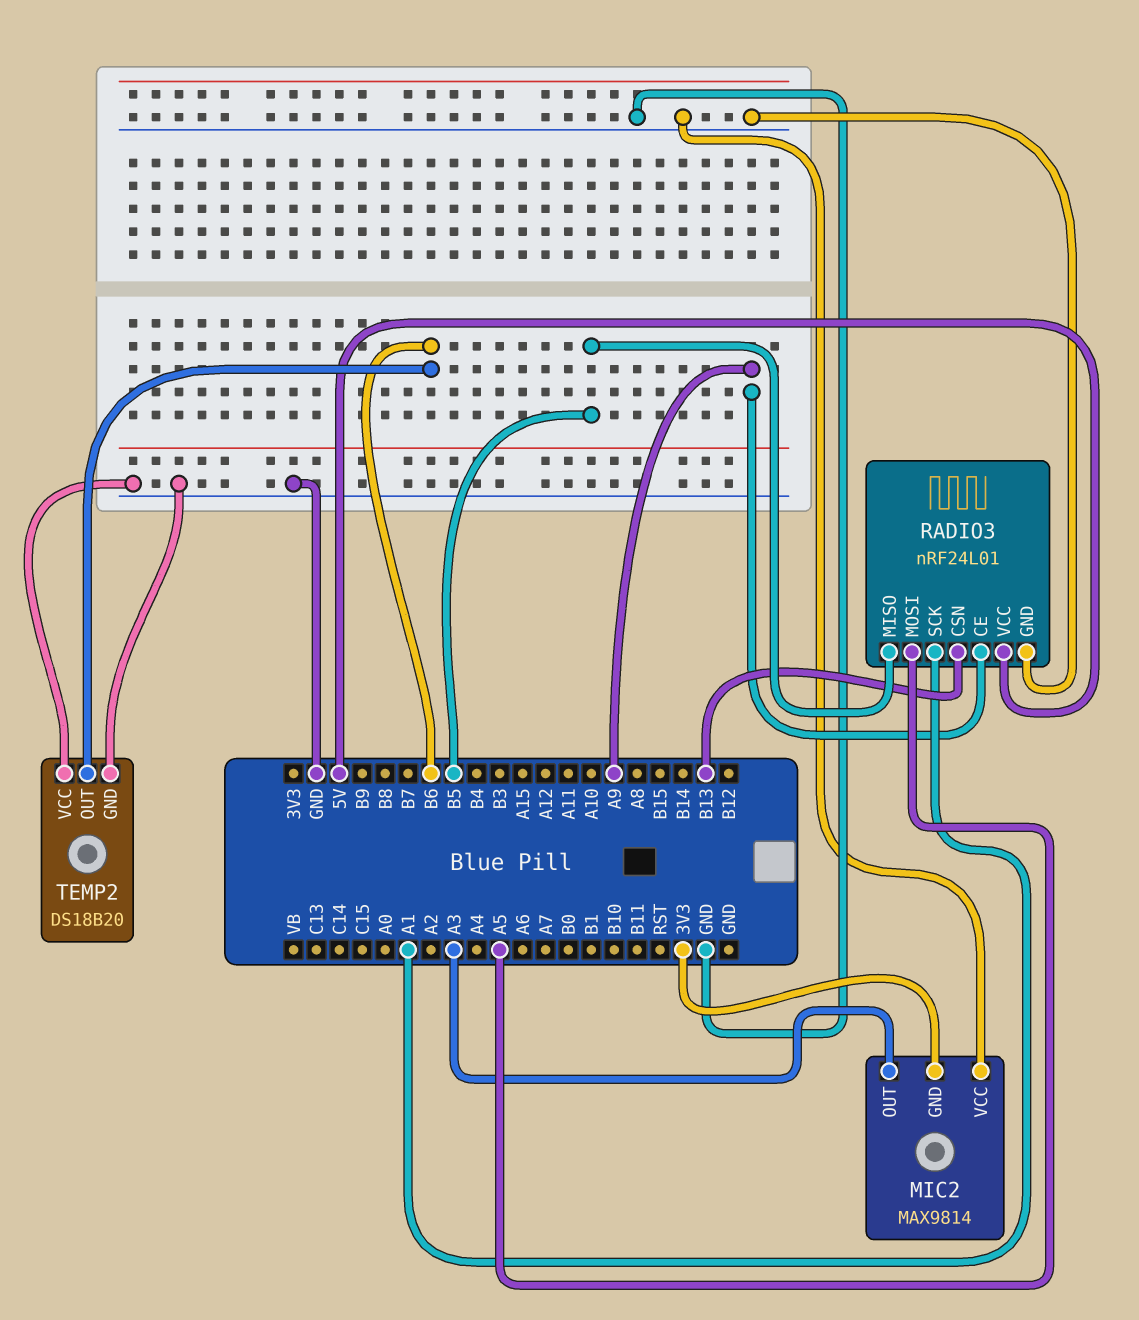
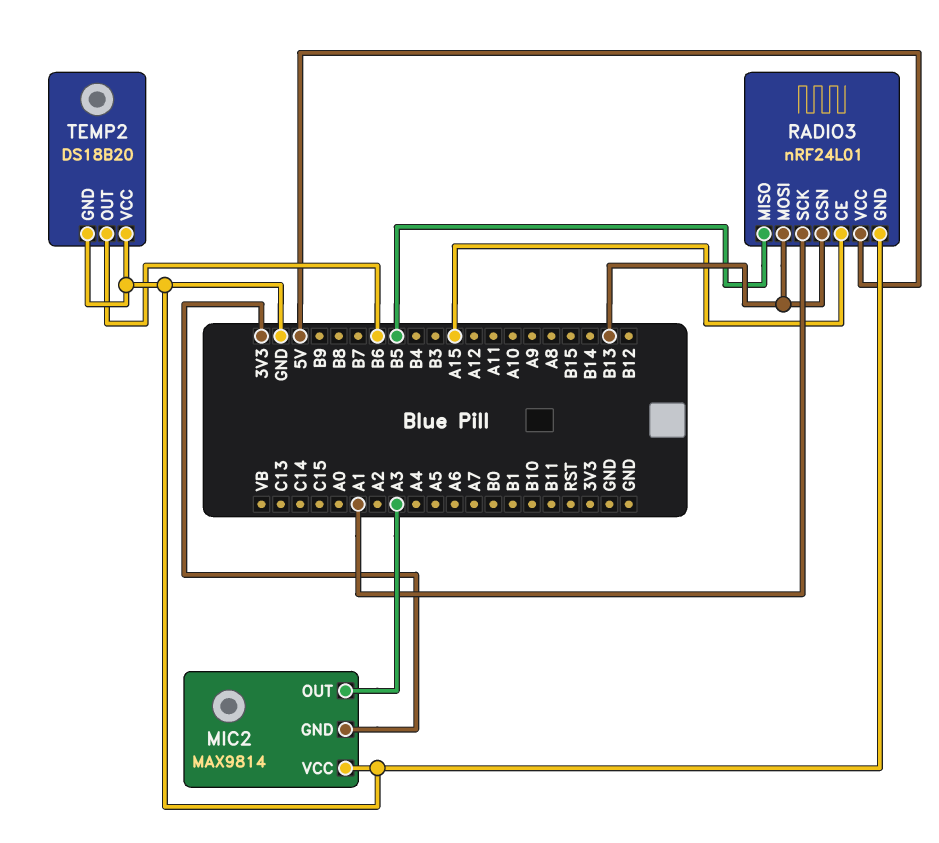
RADIO3 pin CE: A9 -> A15
RADIO3 pin MOSI: A5 -> B13

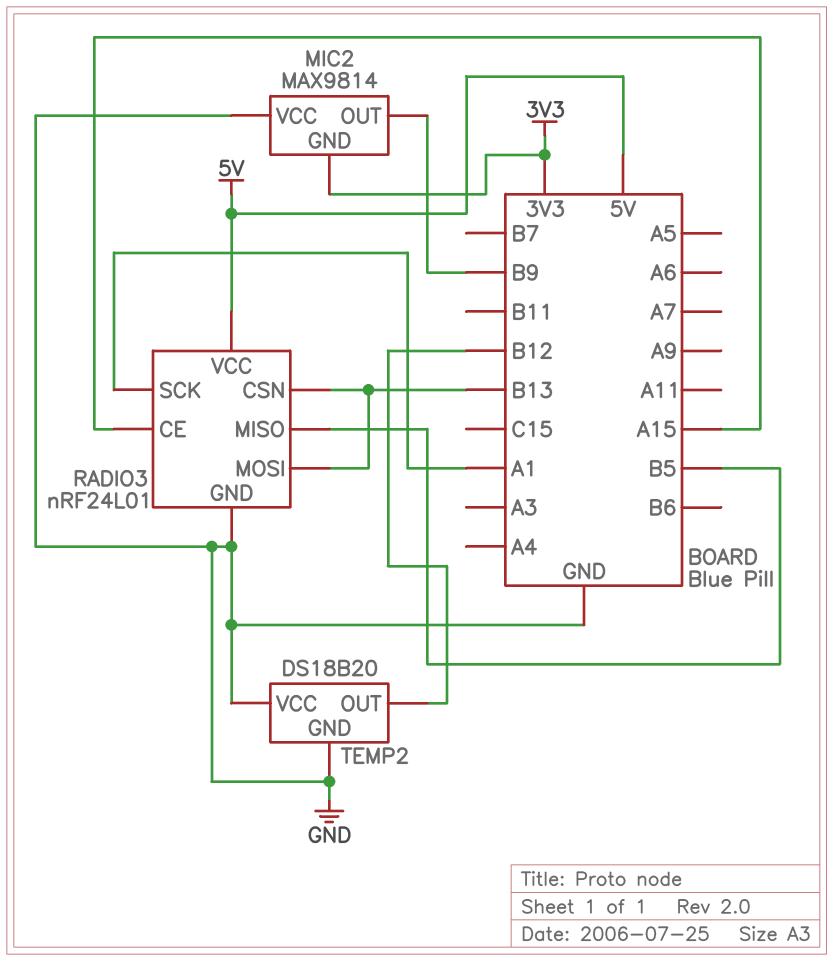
MIC2 pin OUT: A3 -> B9
TEMP2 pin OUT: B6 -> B12

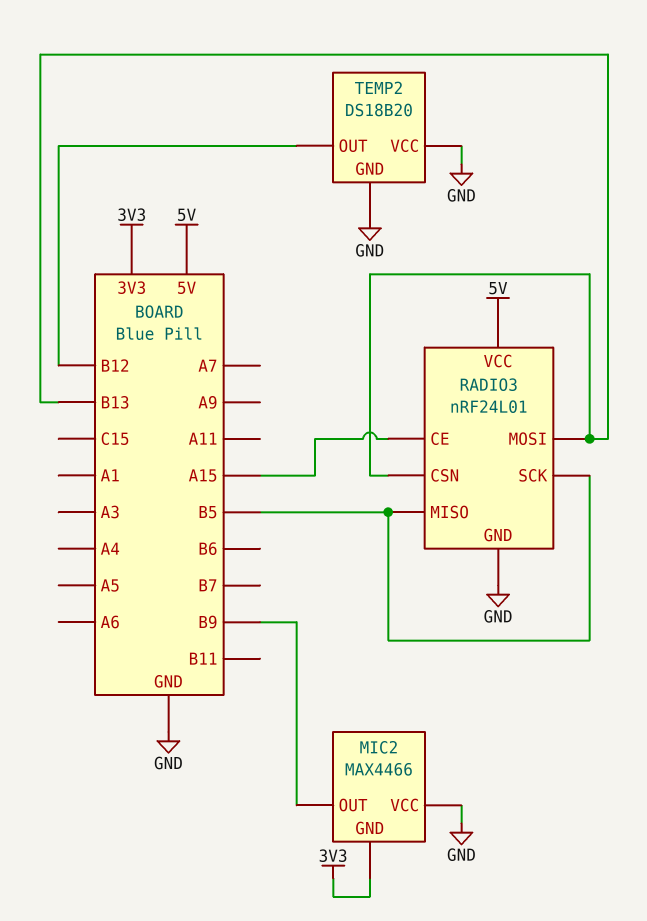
MIC2: MAX9814 -> MAX4466
RADIO3 pin SCK: A1 -> B5

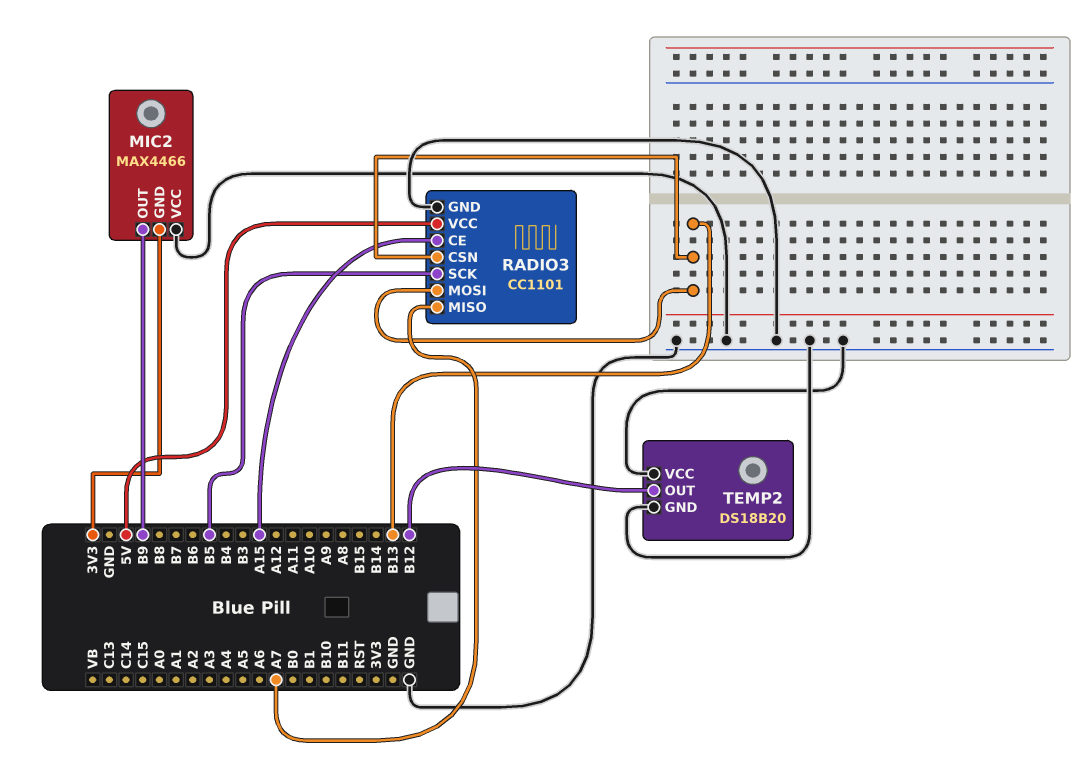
RADIO3: nRF24L01 -> CC1101
RADIO3 pin MISO: B5 -> A7

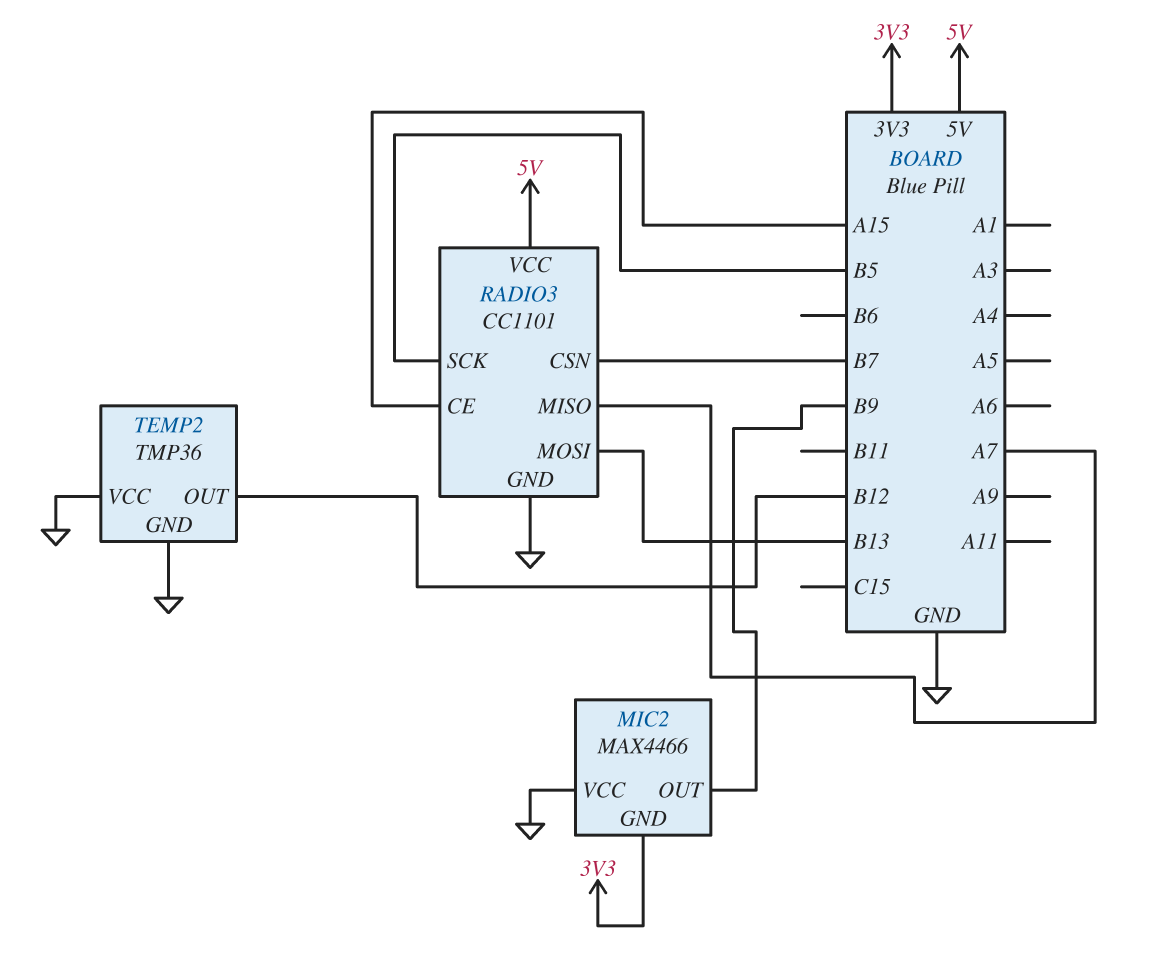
RADIO3 pin CSN: B13 -> B7
TEMP2: DS18B20 -> TMP36

